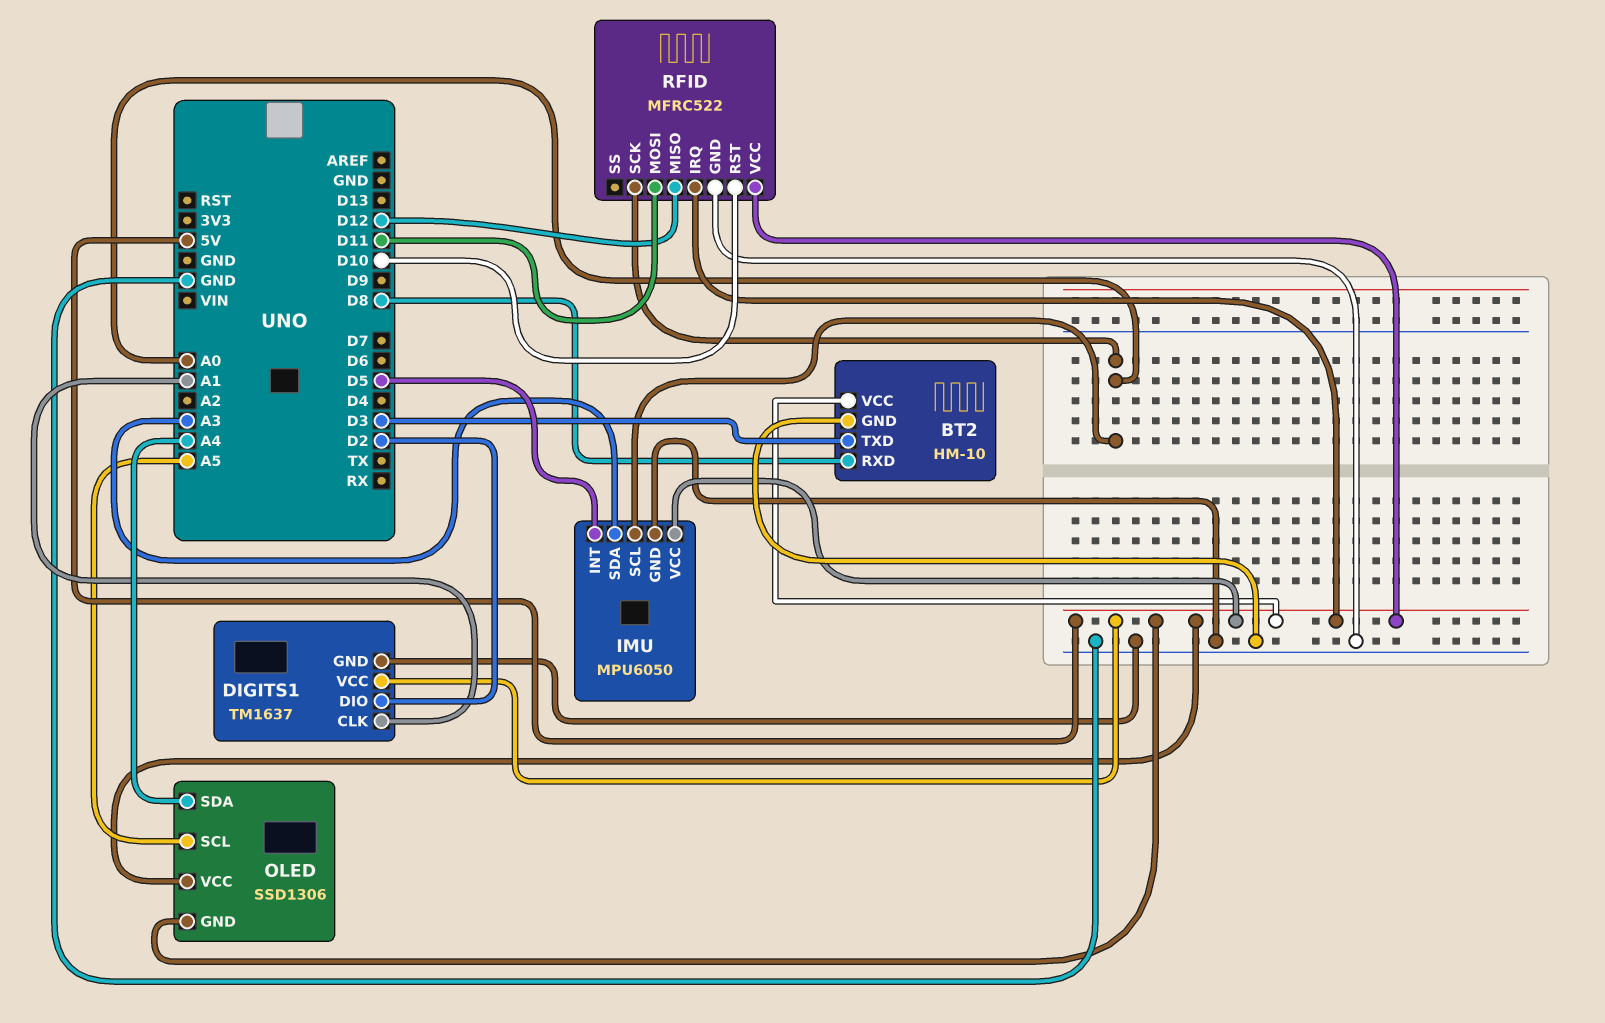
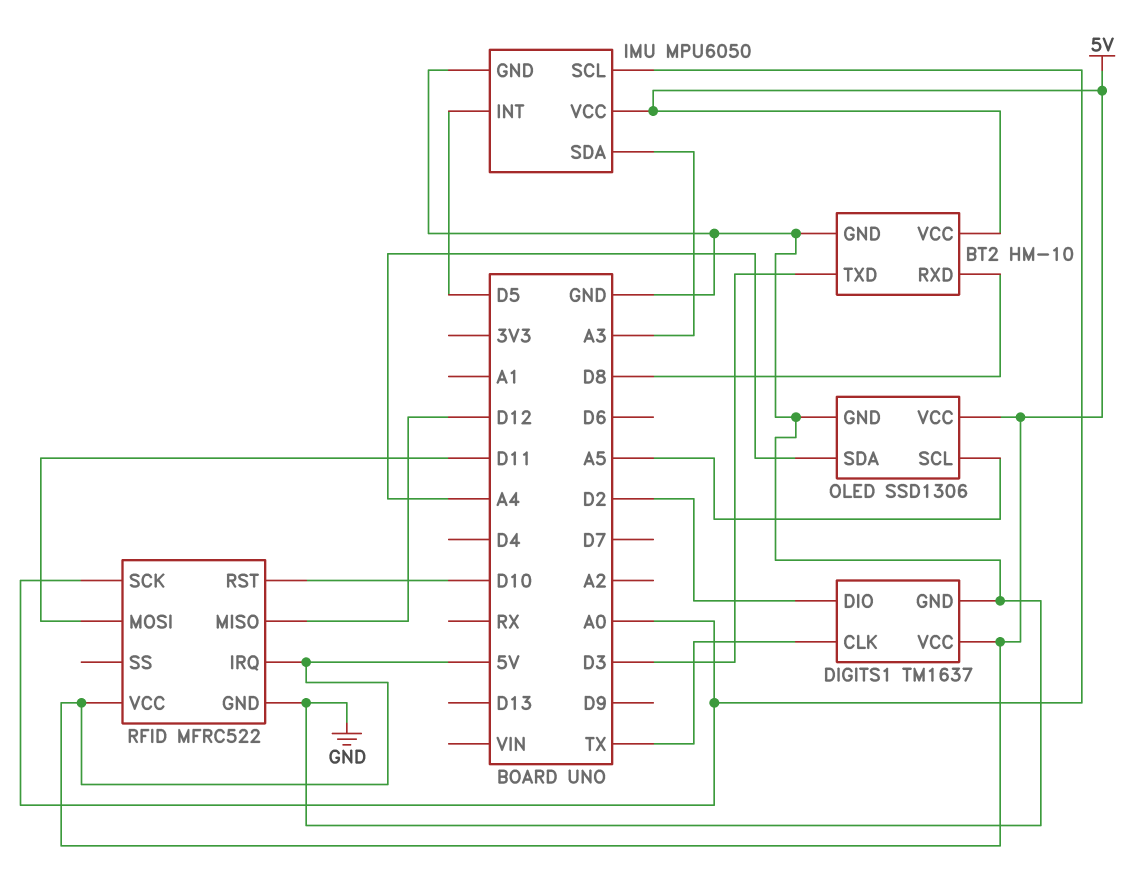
DIGITS1 pin CLK: A1 -> TX
OLED pin GND: 5V -> GND

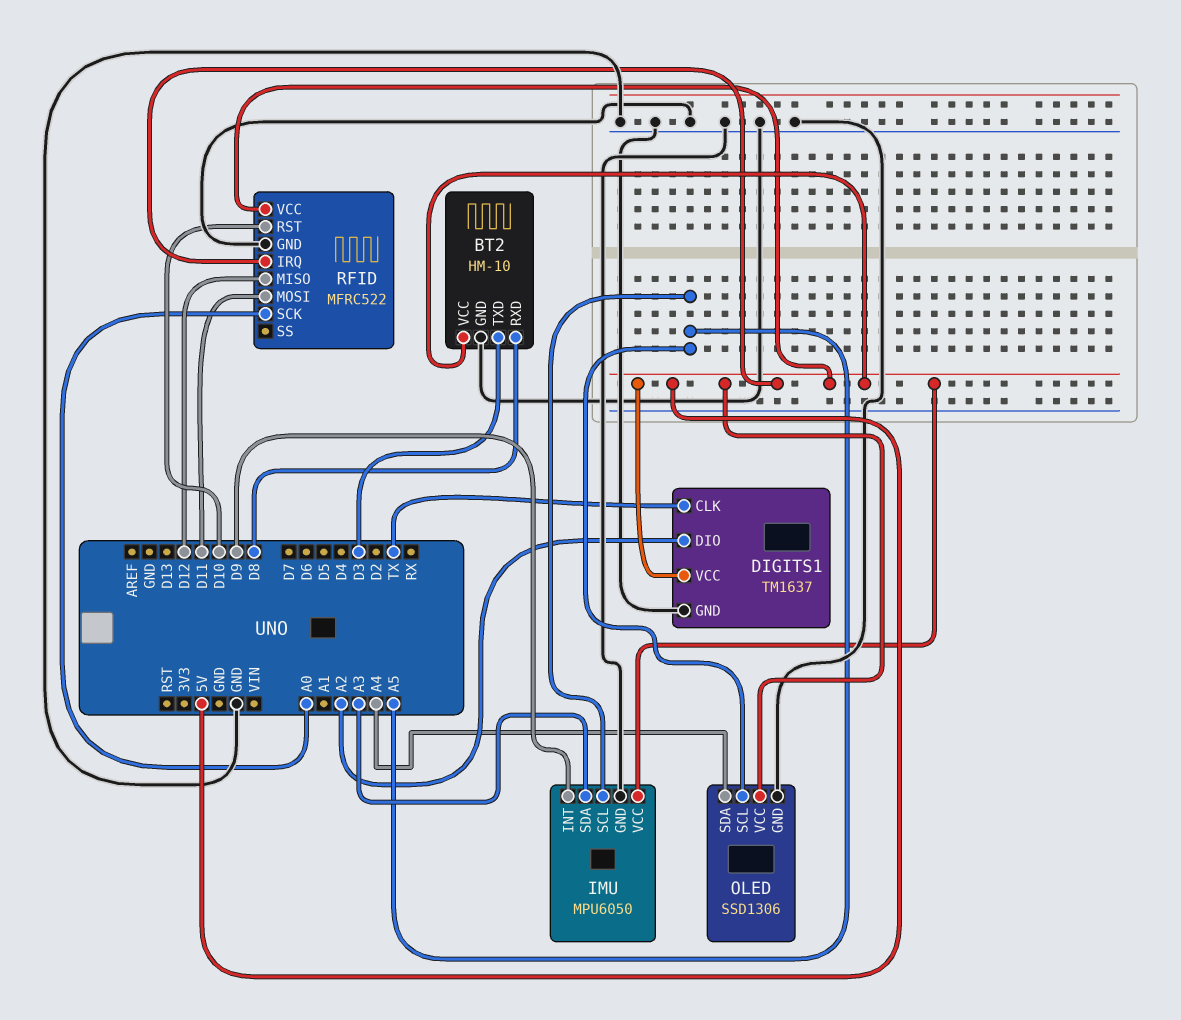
DIGITS1 pin DIO: D2 -> A2
IMU pin INT: D5 -> D9
IMU pin SCL: A0 -> A5

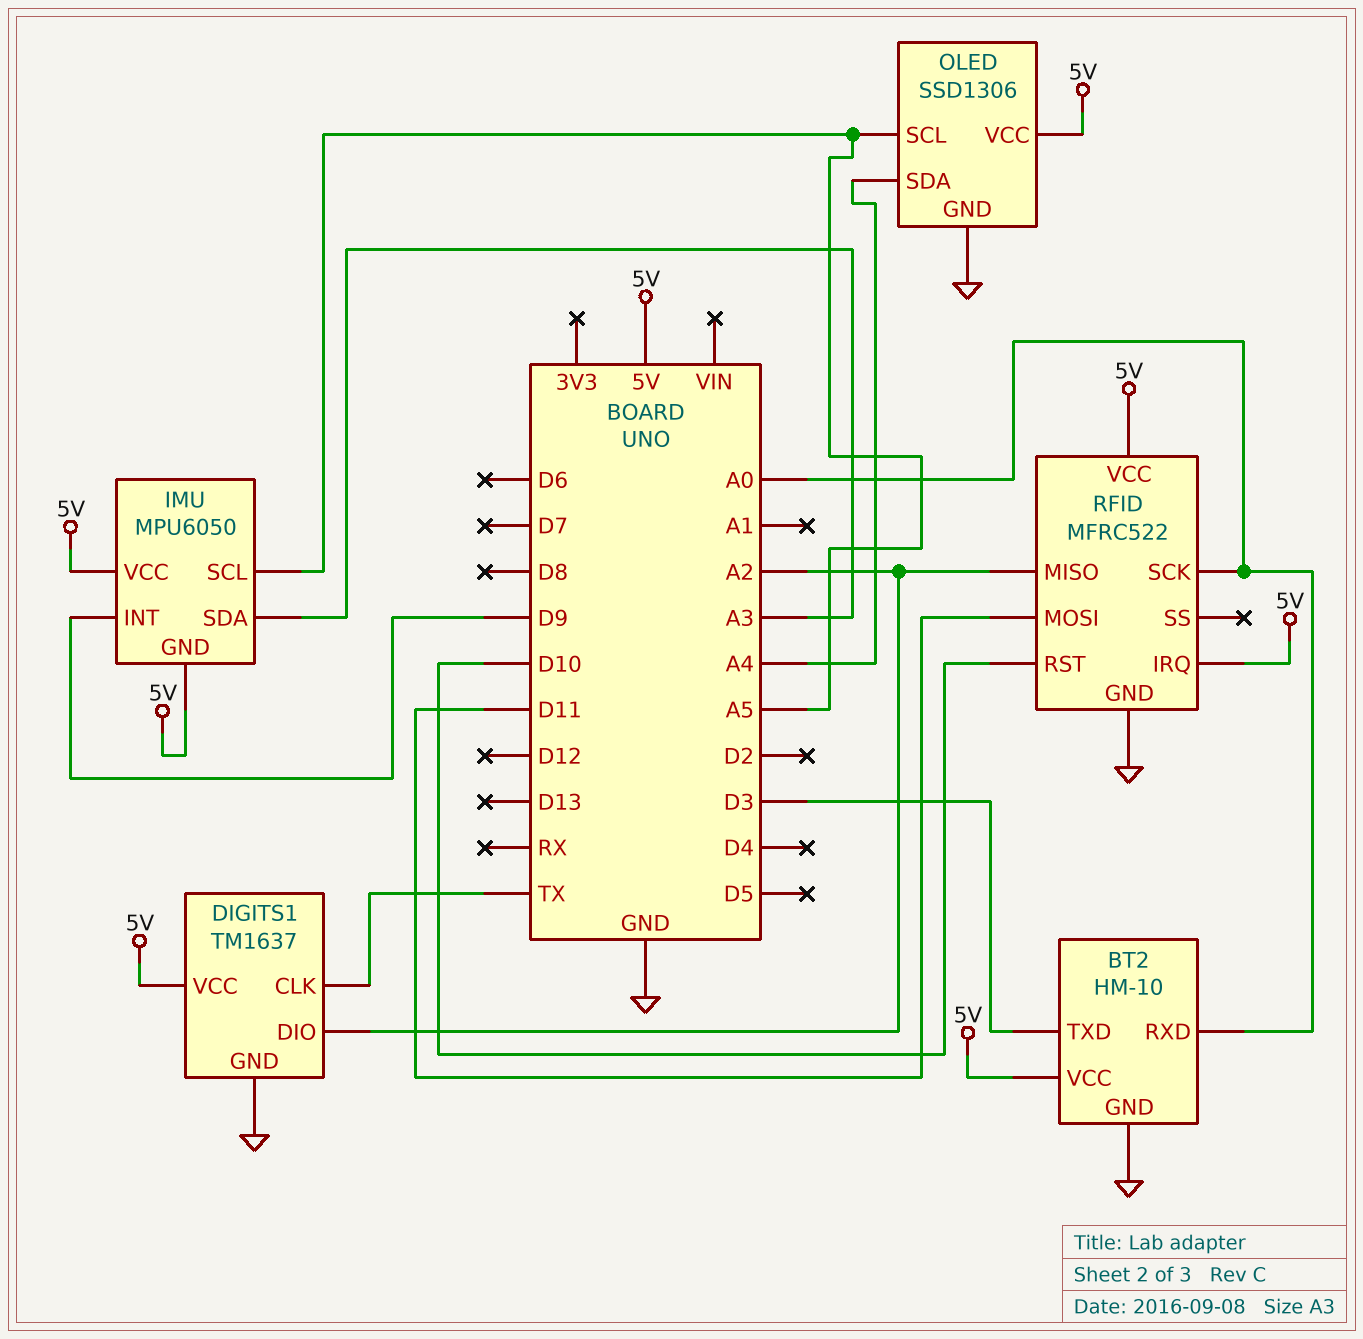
BT2 pin RXD: D8 -> A0
IMU pin GND: GND -> 5V
RFID pin MISO: D12 -> A2

